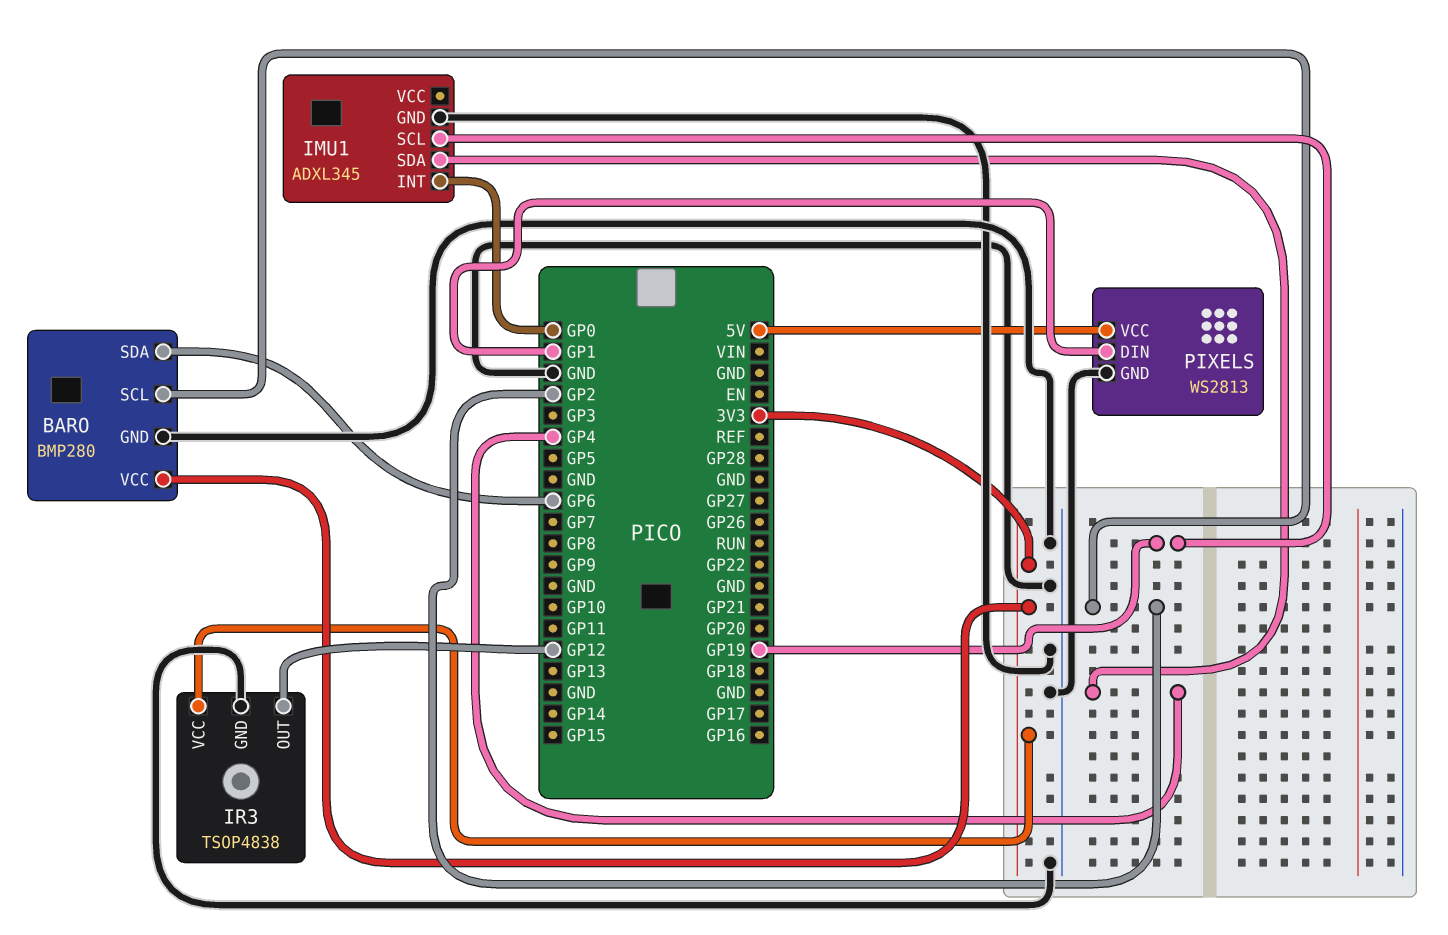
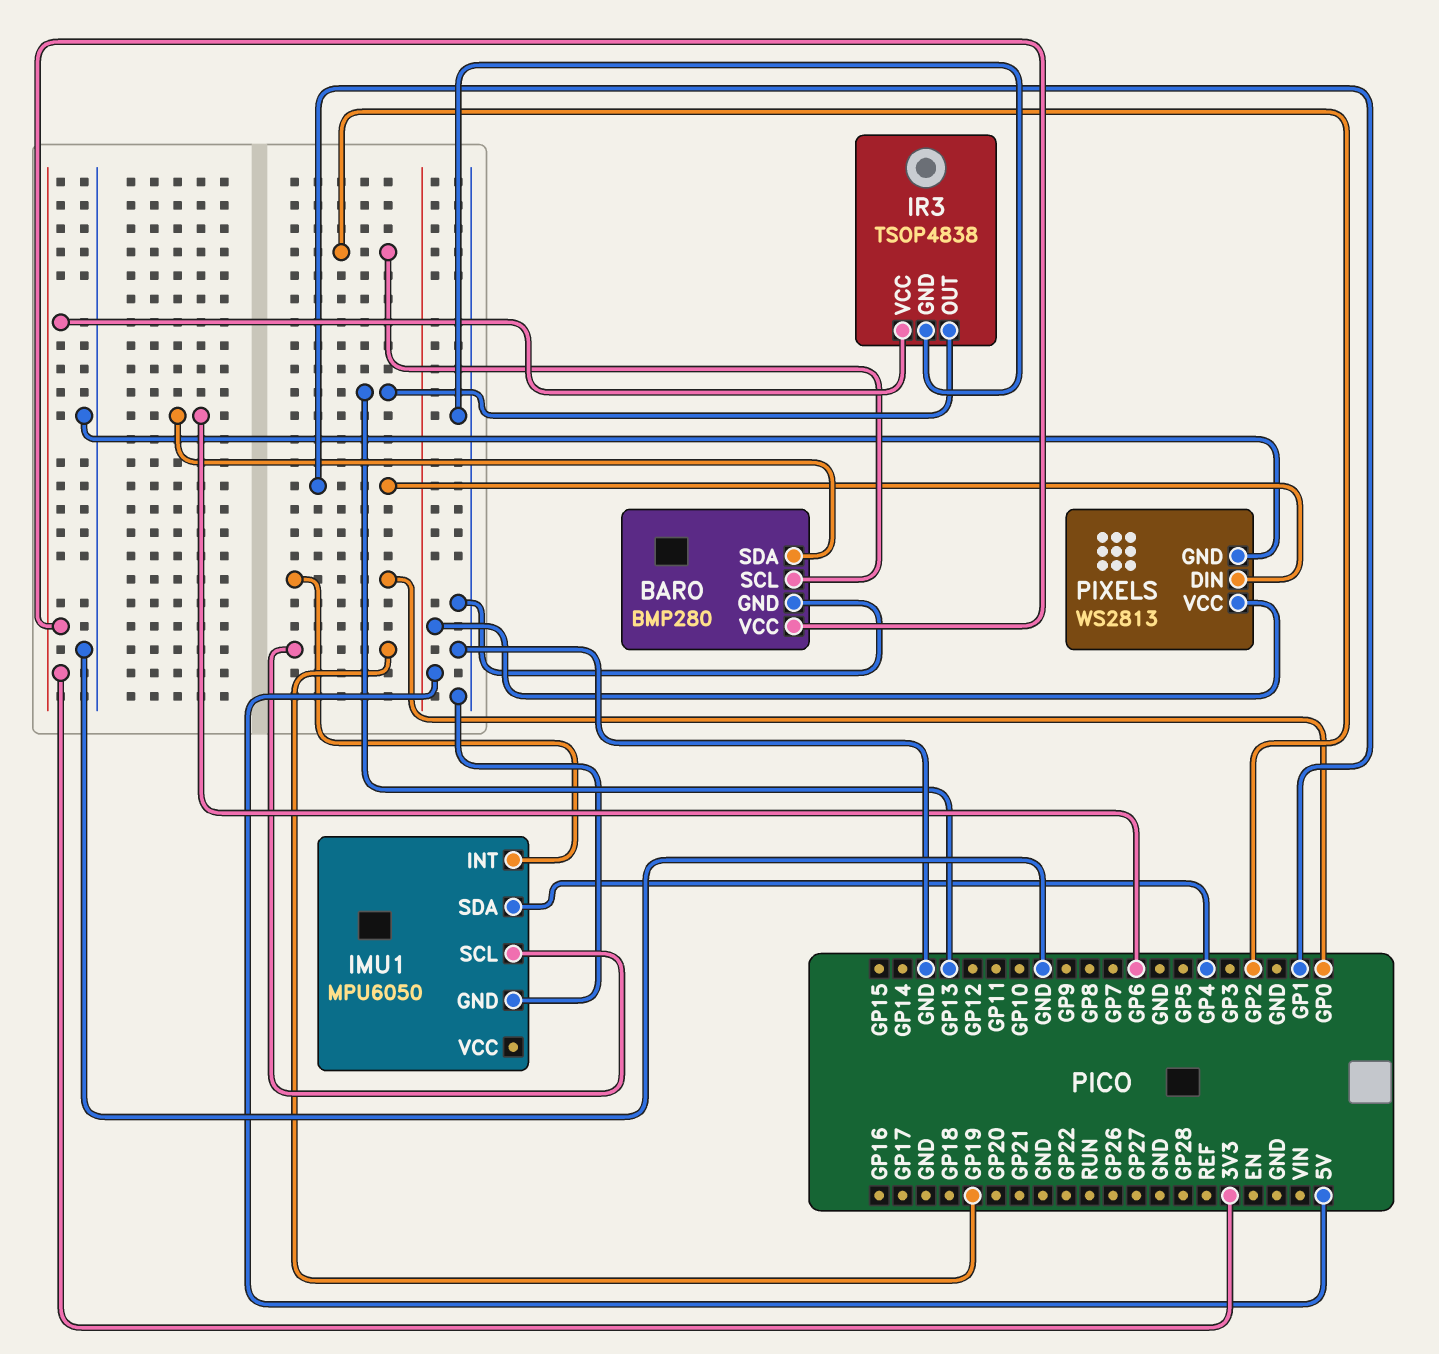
IMU1: ADXL345 -> MPU6050
IR3 pin OUT: GP12 -> GP13

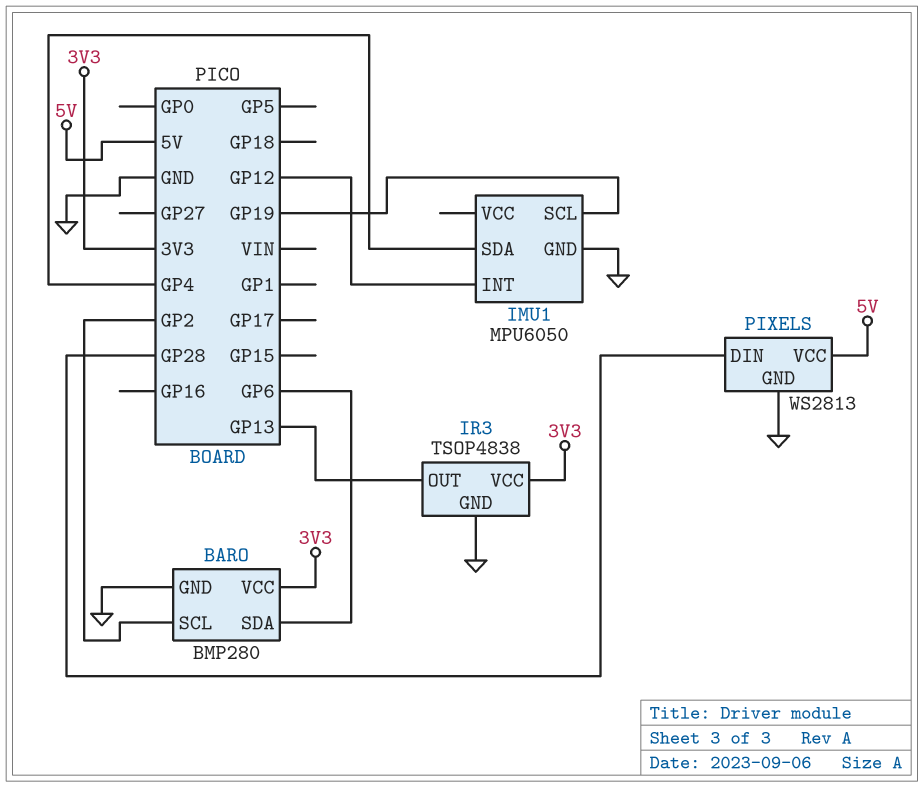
IMU1 pin INT: GP0 -> GP12
PIXELS pin DIN: GP1 -> GP28

